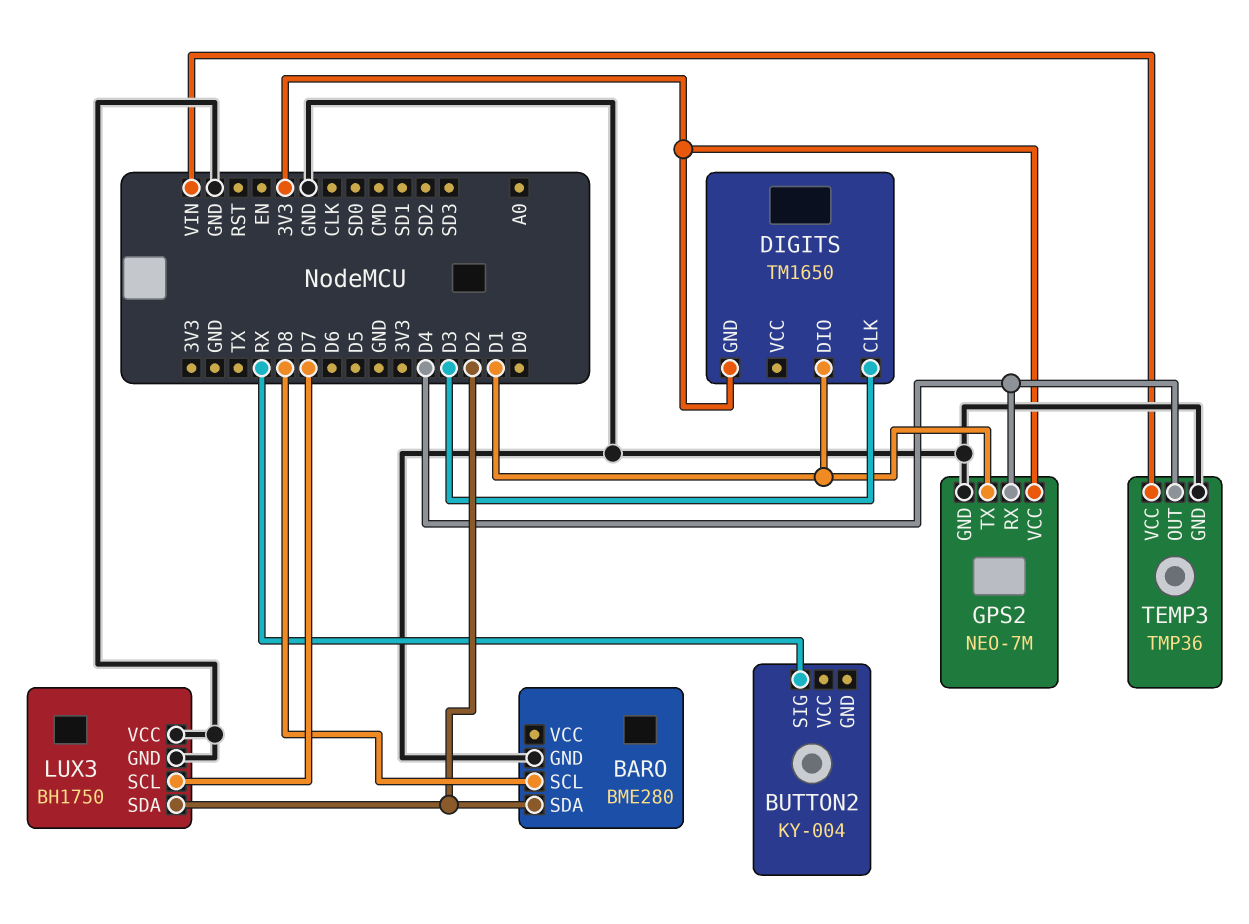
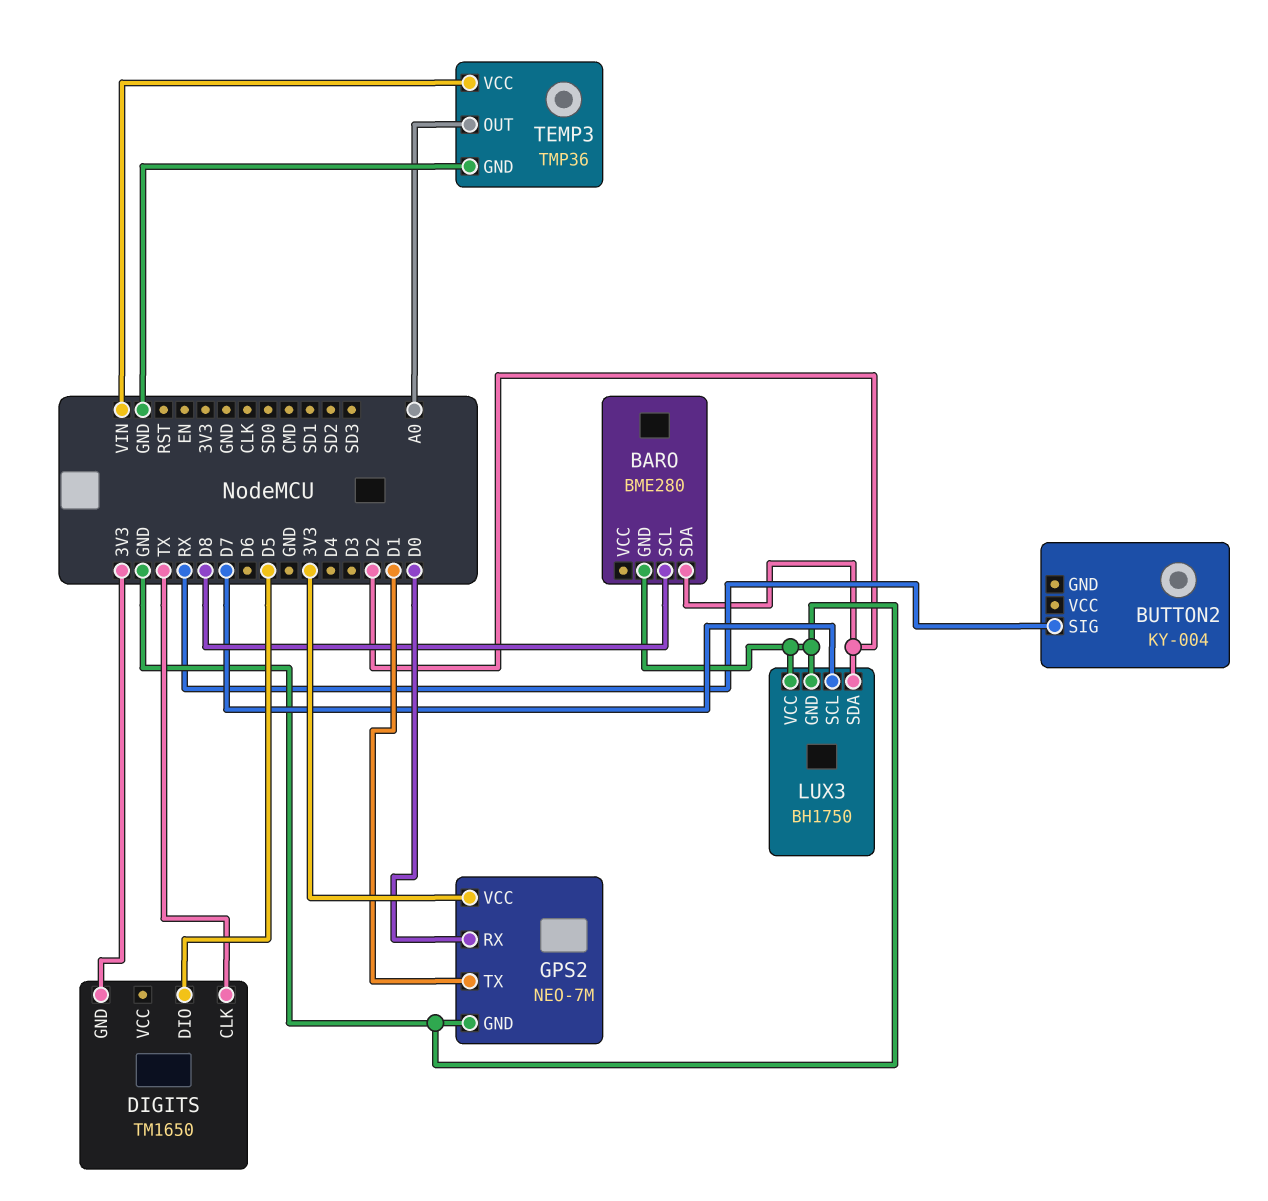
DIGITS pin CLK: D3 -> TX
DIGITS pin DIO: D1 -> D5
GPS2 pin RX: D4 -> D0
TEMP3 pin OUT: D4 -> A0

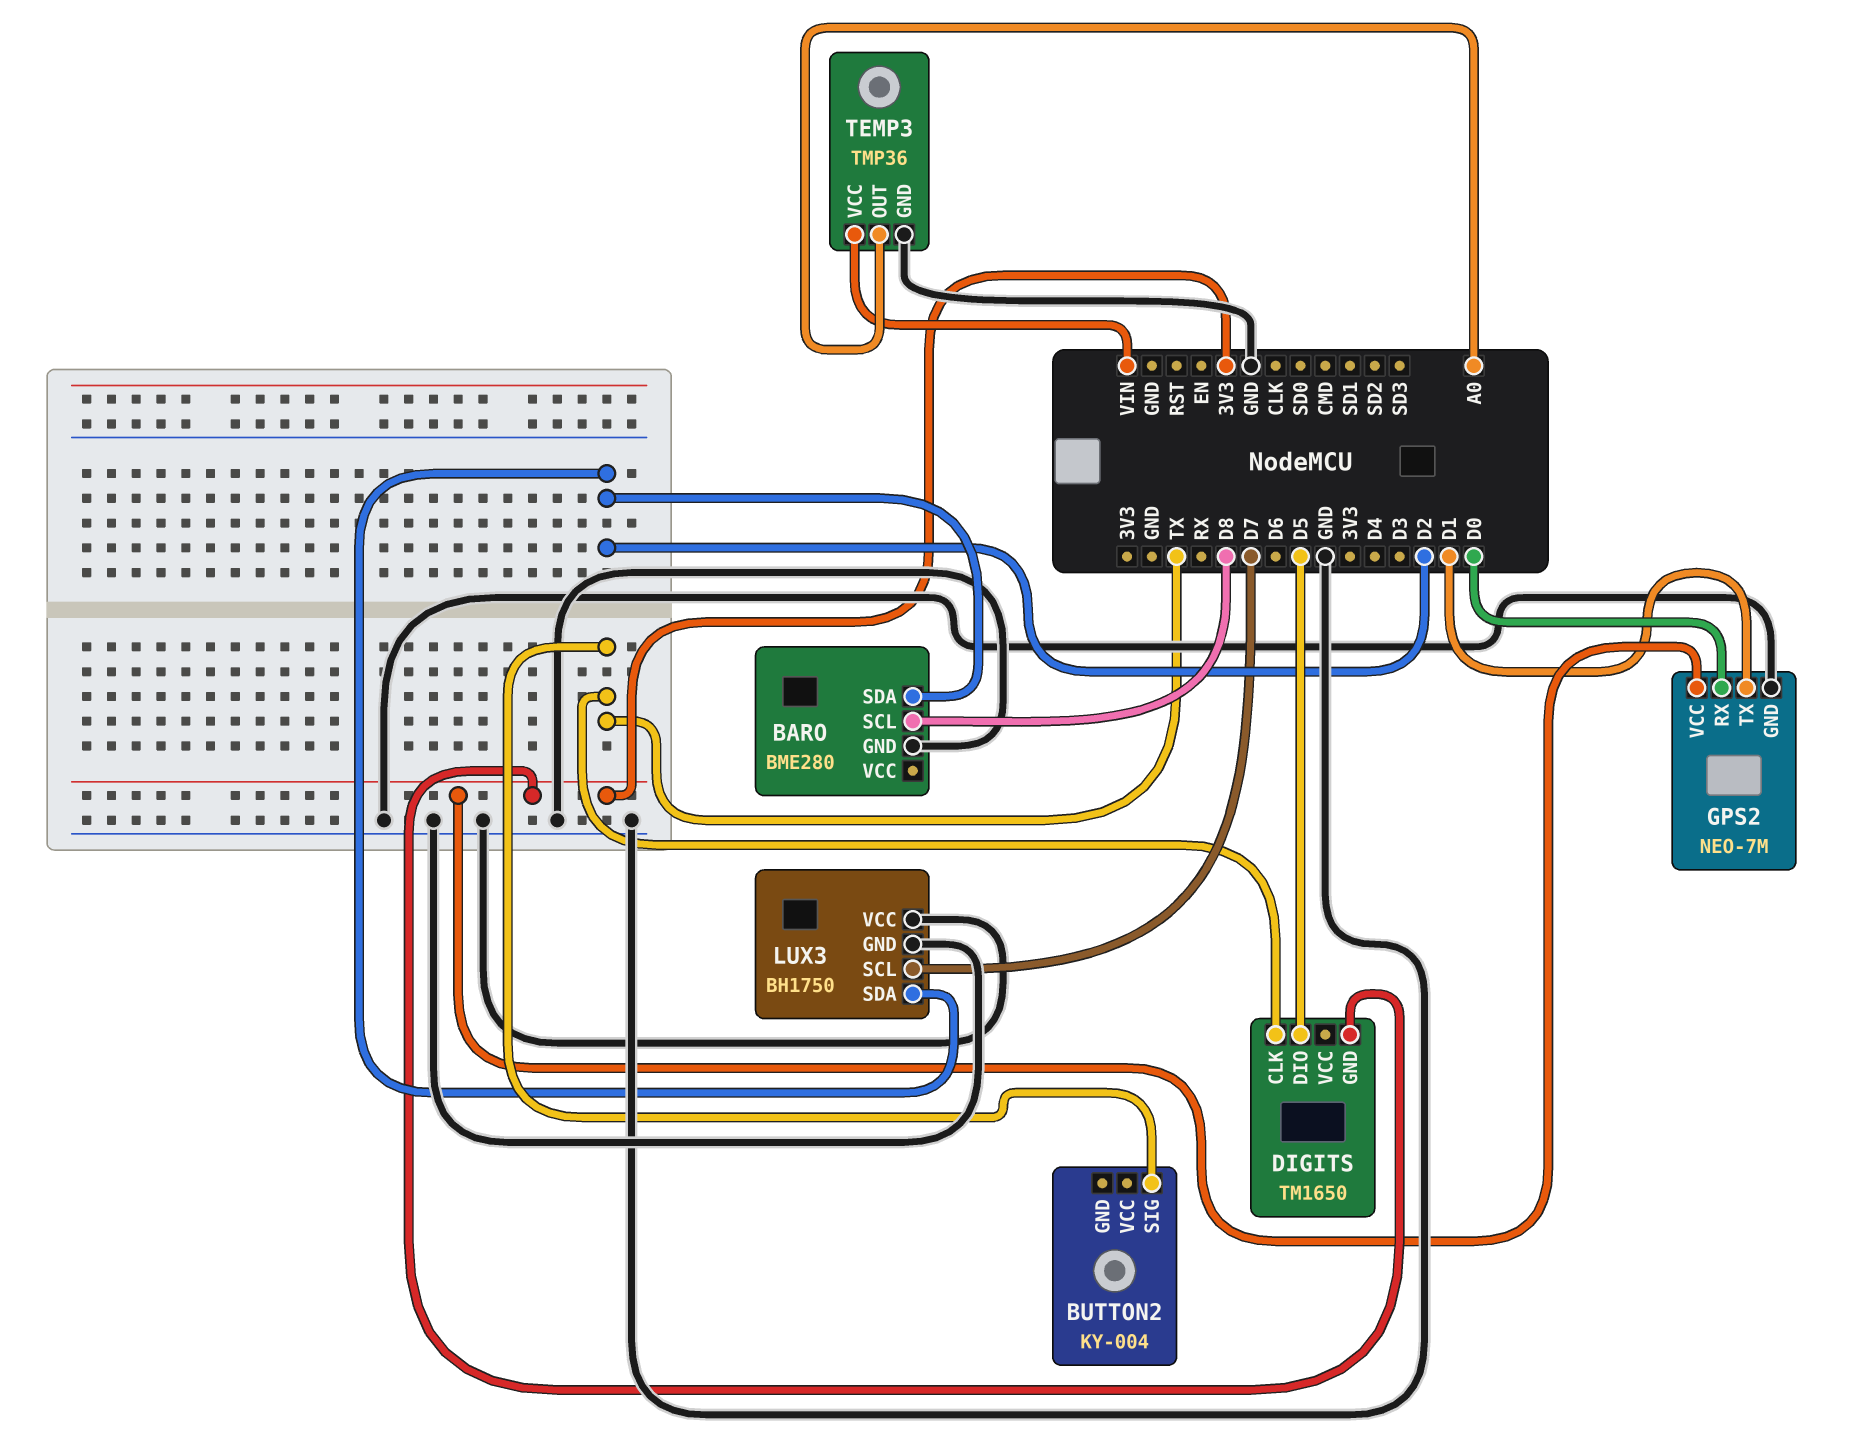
BUTTON2 pin SIG: RX -> TX

